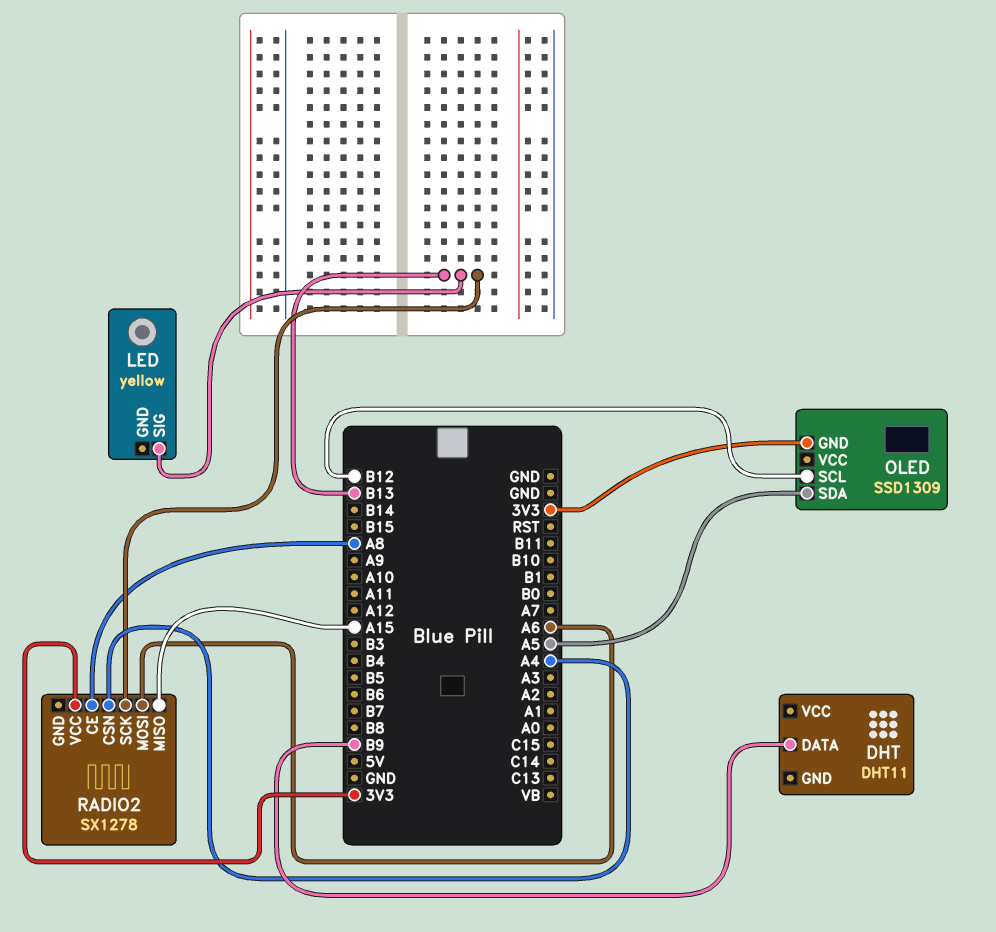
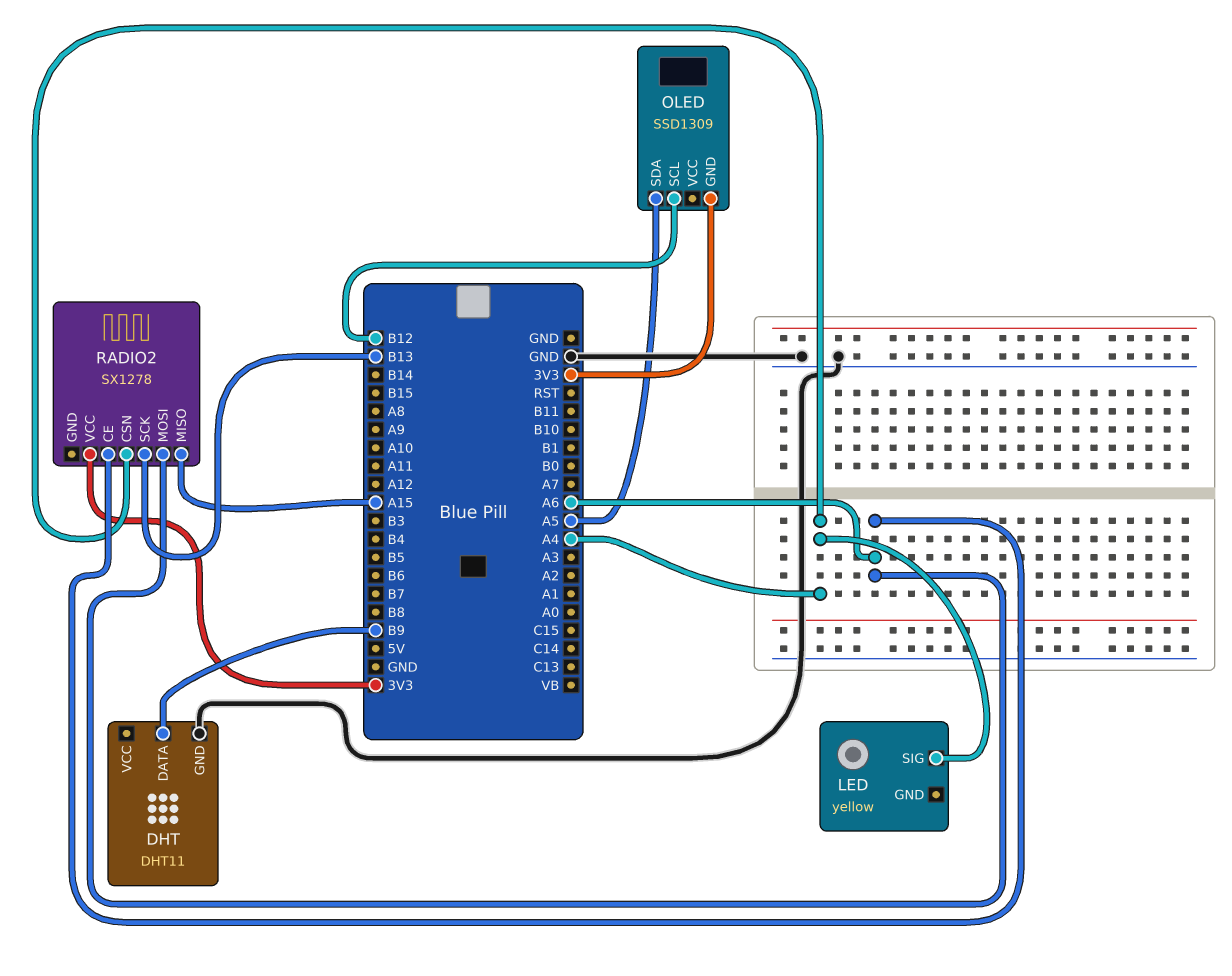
DHT pin GND: none -> GND
LED pin SIG: B13 -> A4
RADIO2 pin CE: A8 -> A6

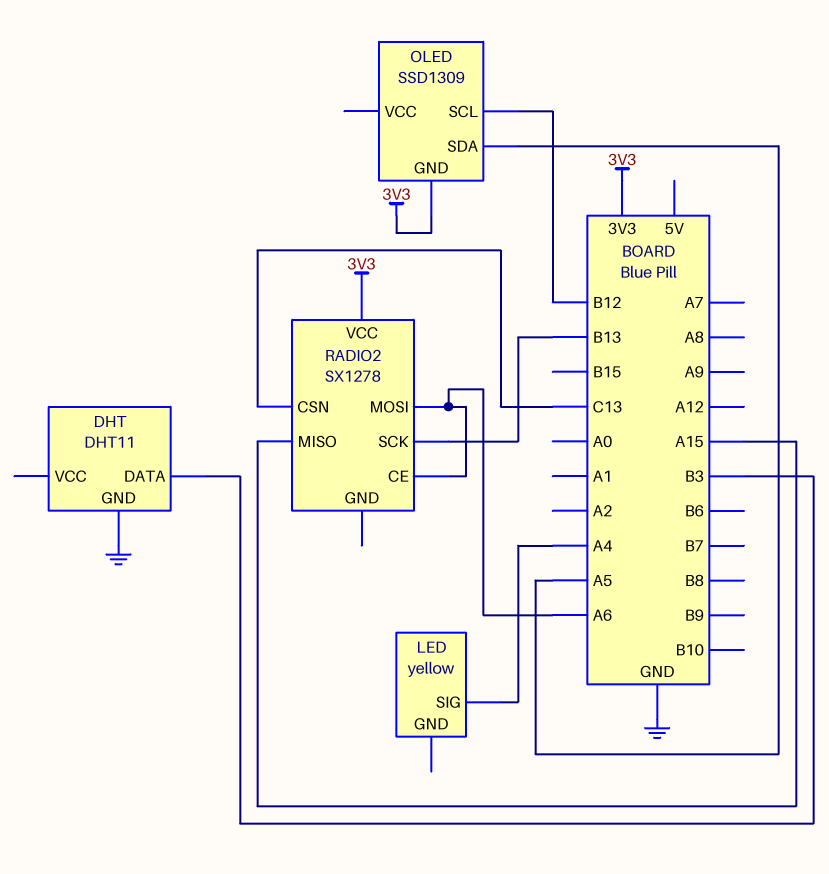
DHT pin DATA: B9 -> B3
RADIO2 pin CSN: A4 -> C13

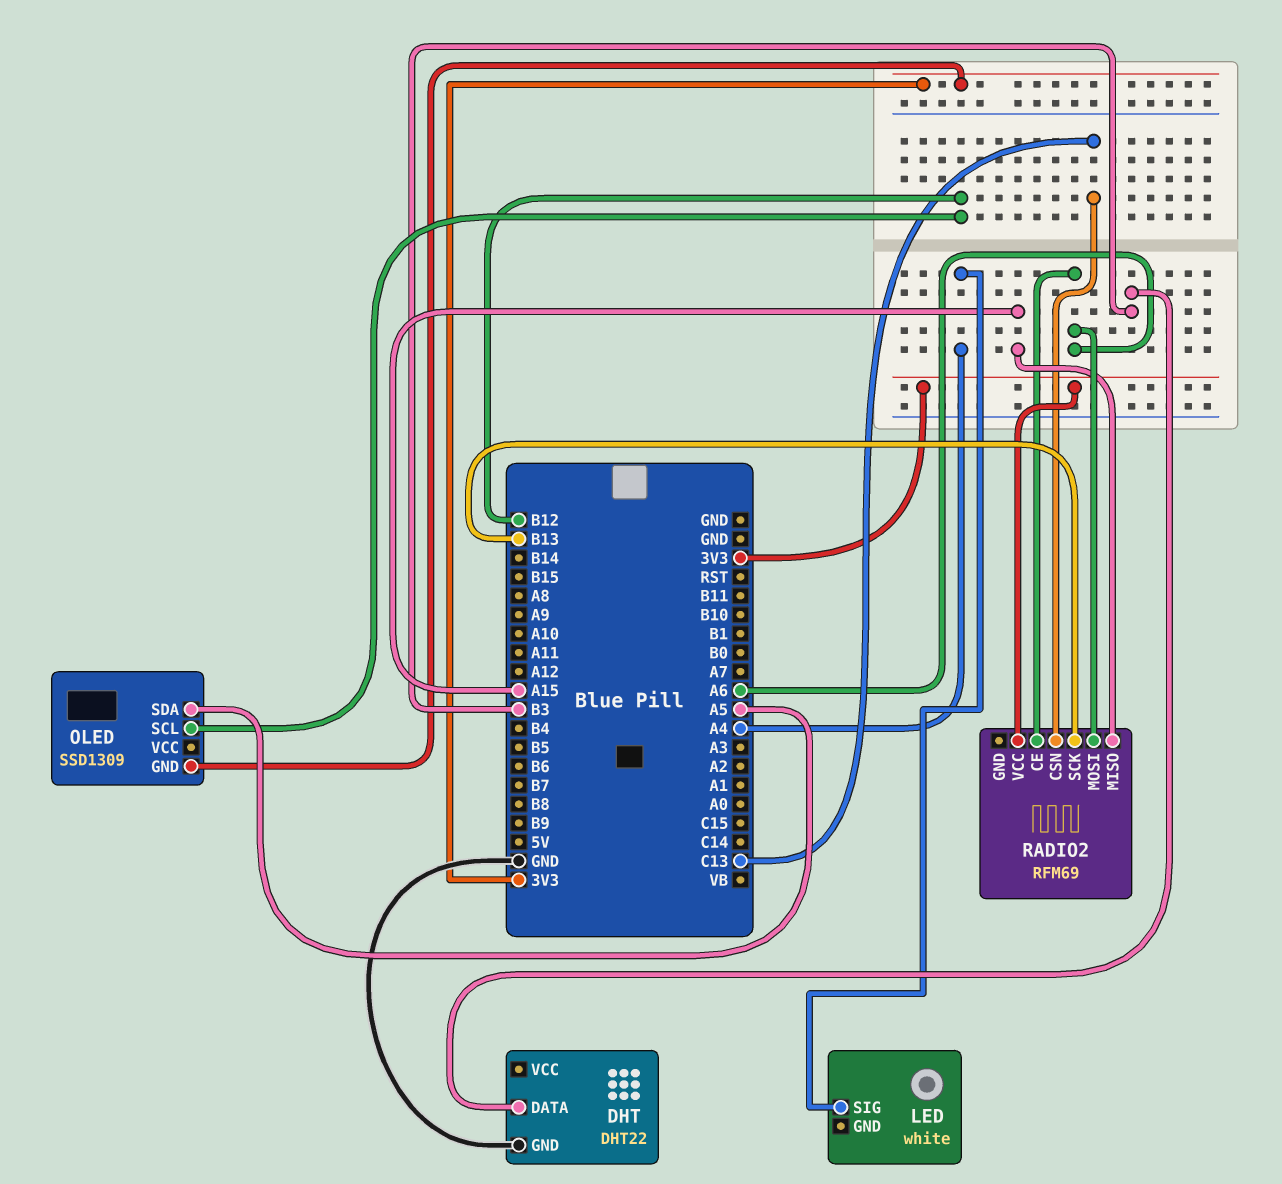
DHT: DHT11 -> DHT22
LED: yellow -> white
RADIO2: SX1278 -> RFM69

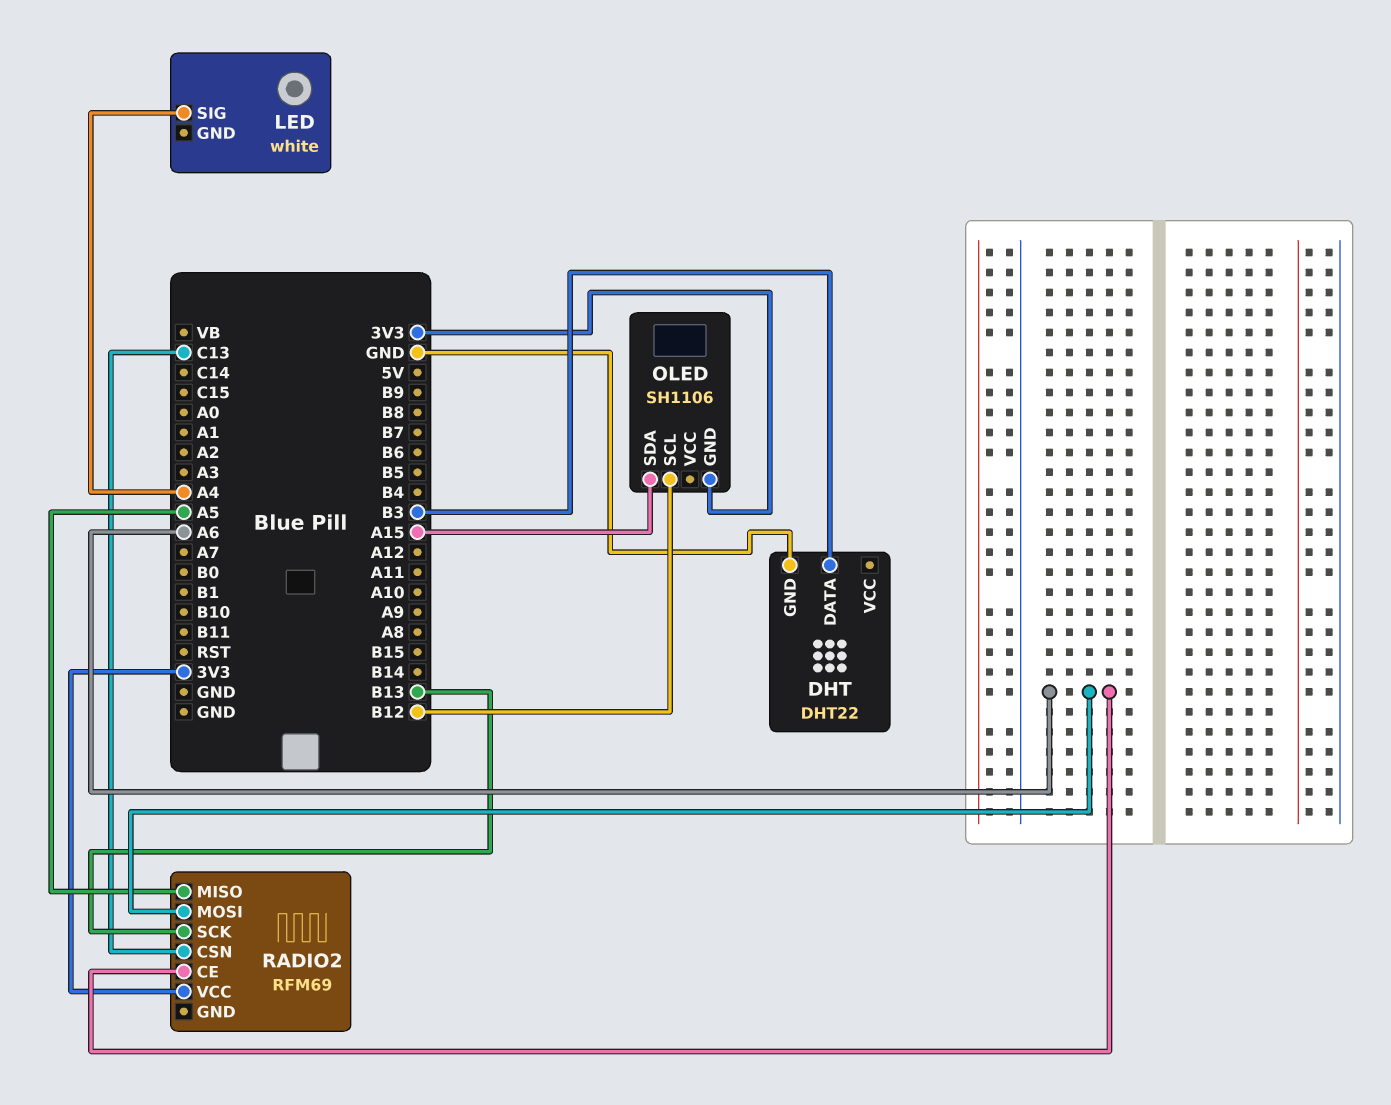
OLED: SSD1309 -> SH1106
OLED pin SDA: A5 -> A15
RADIO2 pin MISO: A15 -> A5

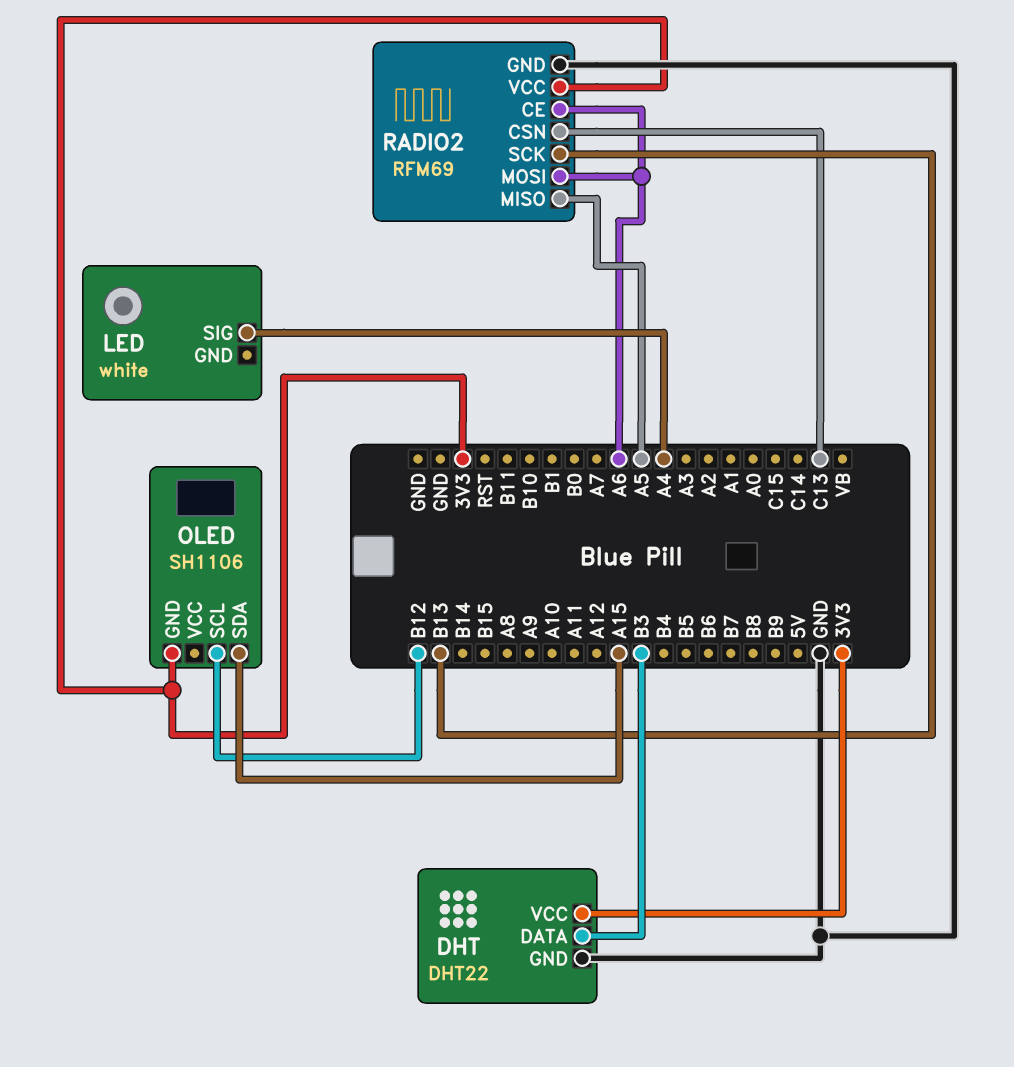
DHT pin VCC: none -> 3V3
RADIO2 pin GND: none -> GND

